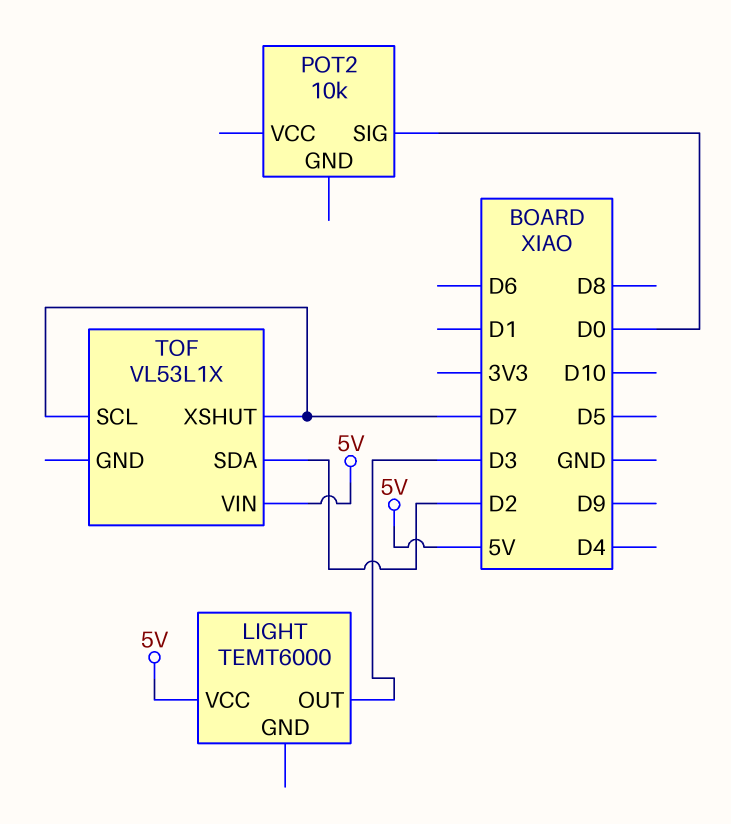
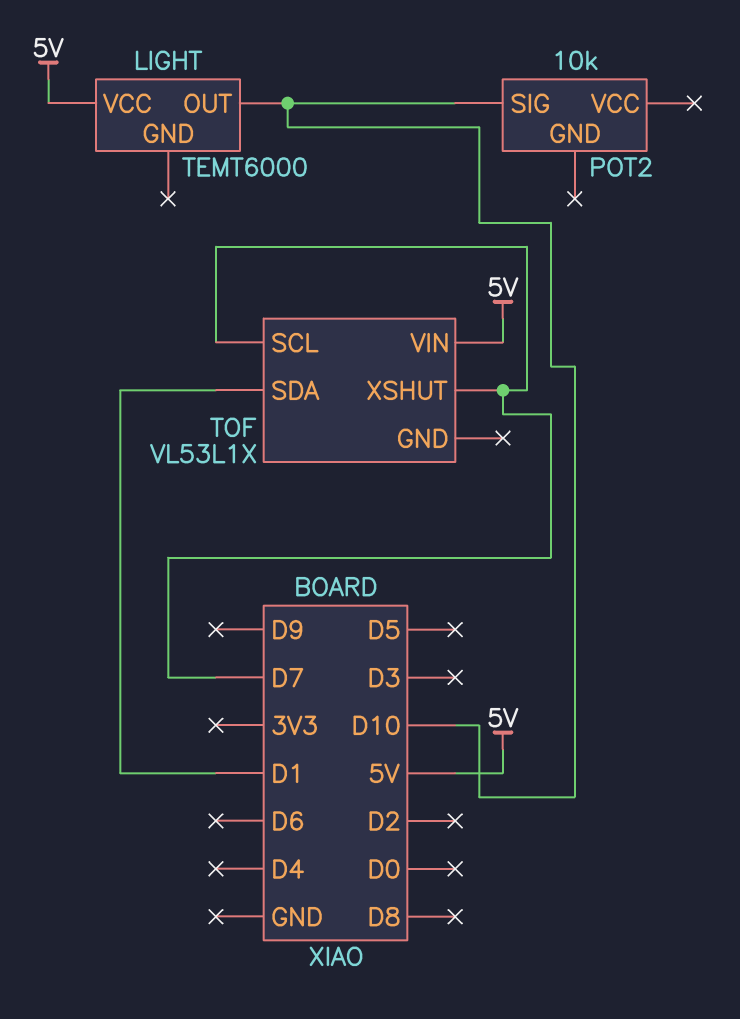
LIGHT pin OUT: D3 -> D10
POT2 pin SIG: D0 -> D10
TOF pin SDA: D2 -> D1

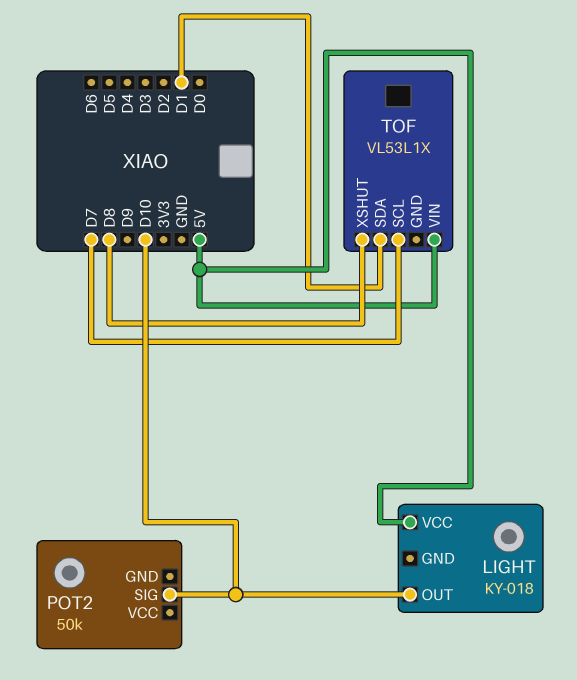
LIGHT: TEMT6000 -> KY-018
POT2: 10k -> 50k
TOF pin XSHUT: D7 -> D8

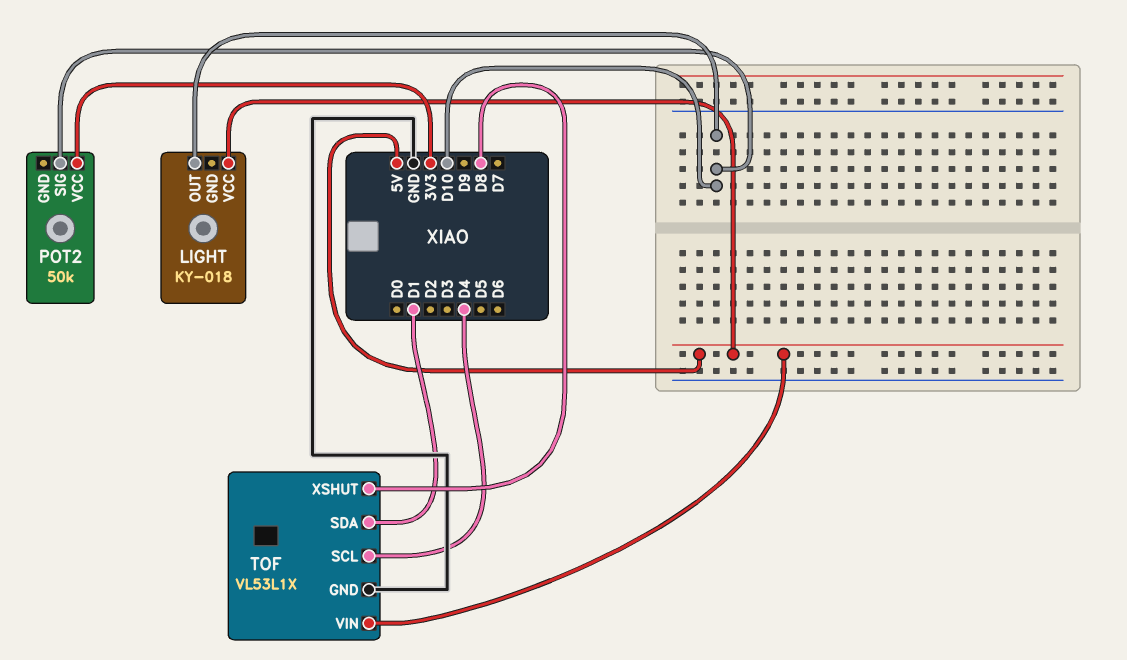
POT2 pin VCC: none -> 3V3
TOF pin GND: none -> GND
TOF pin SCL: D7 -> D4

